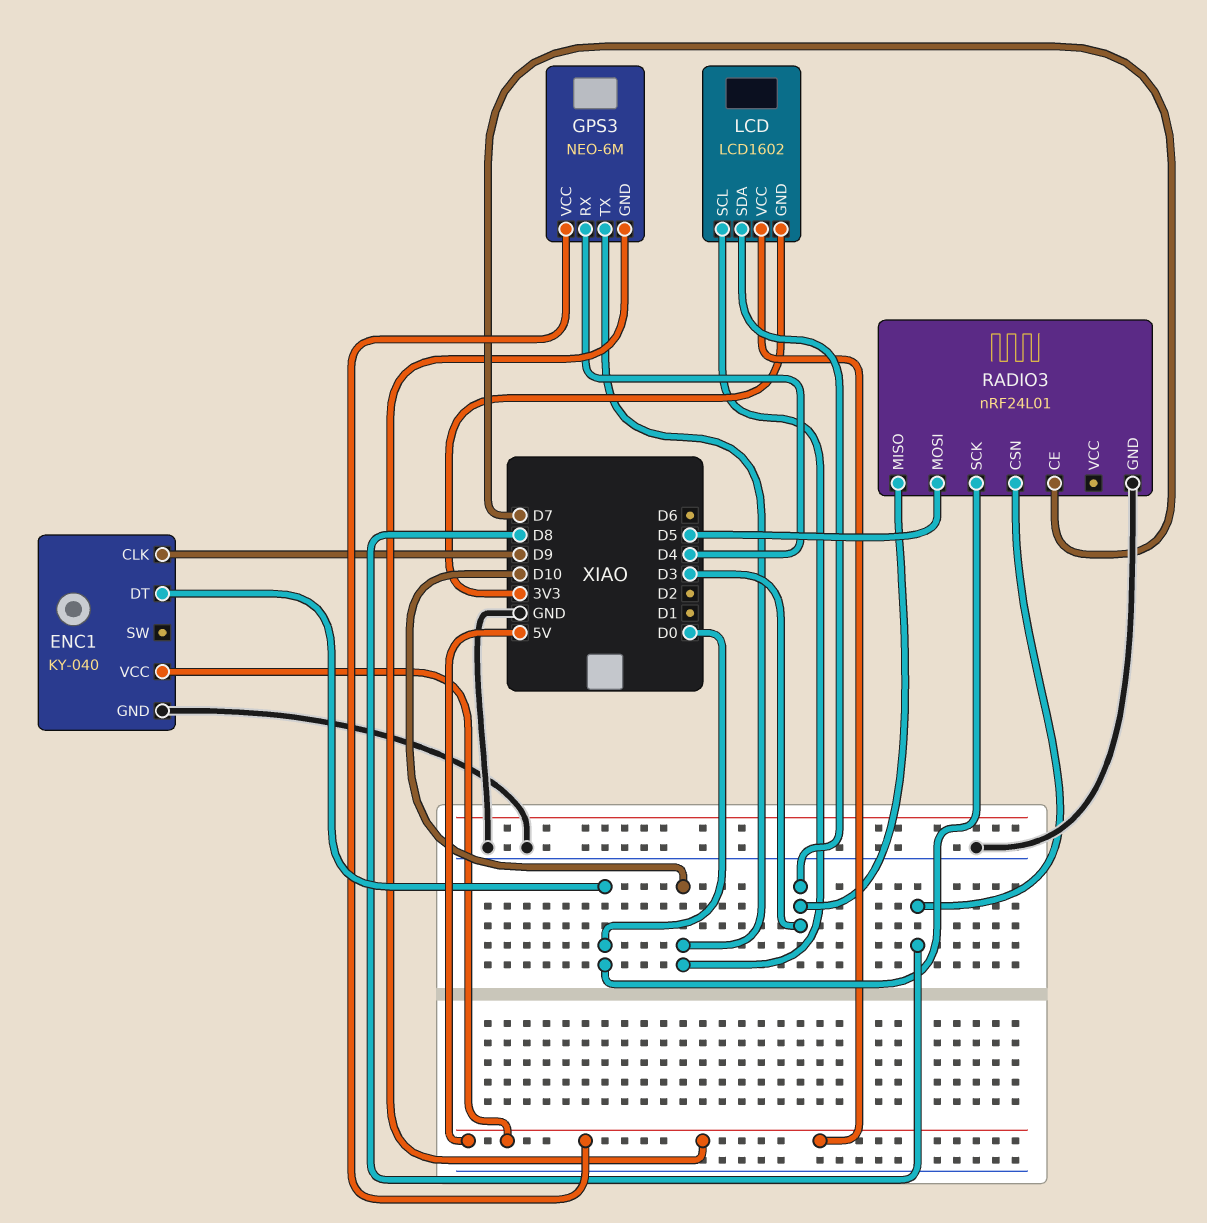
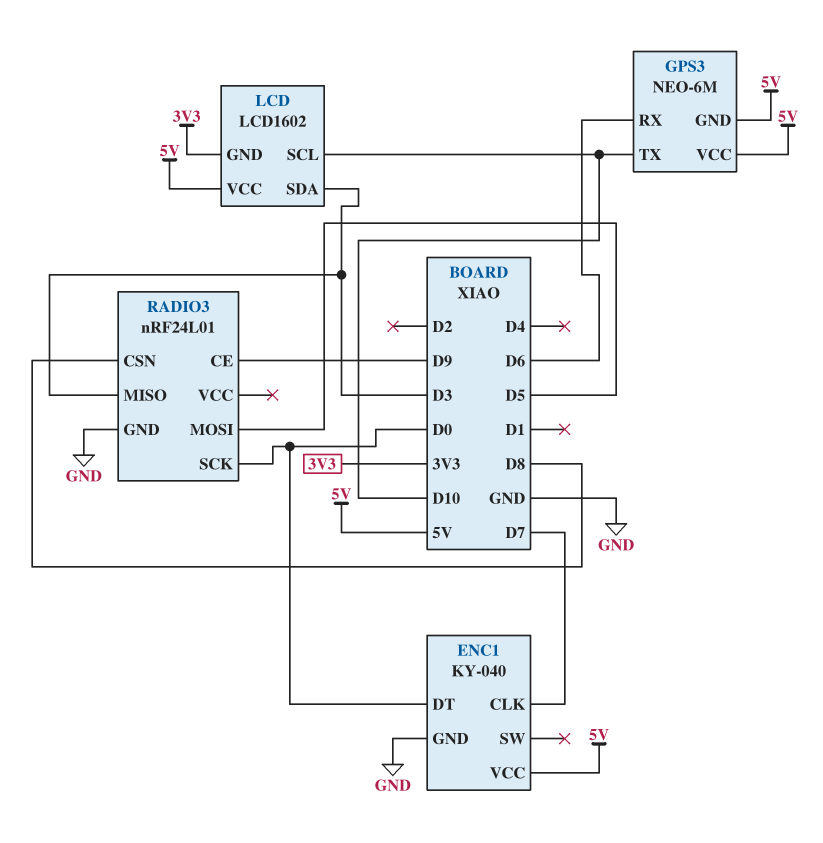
ENC1 pin CLK: D9 -> D7
GPS3 pin RX: D4 -> D6
RADIO3 pin CE: D7 -> D9

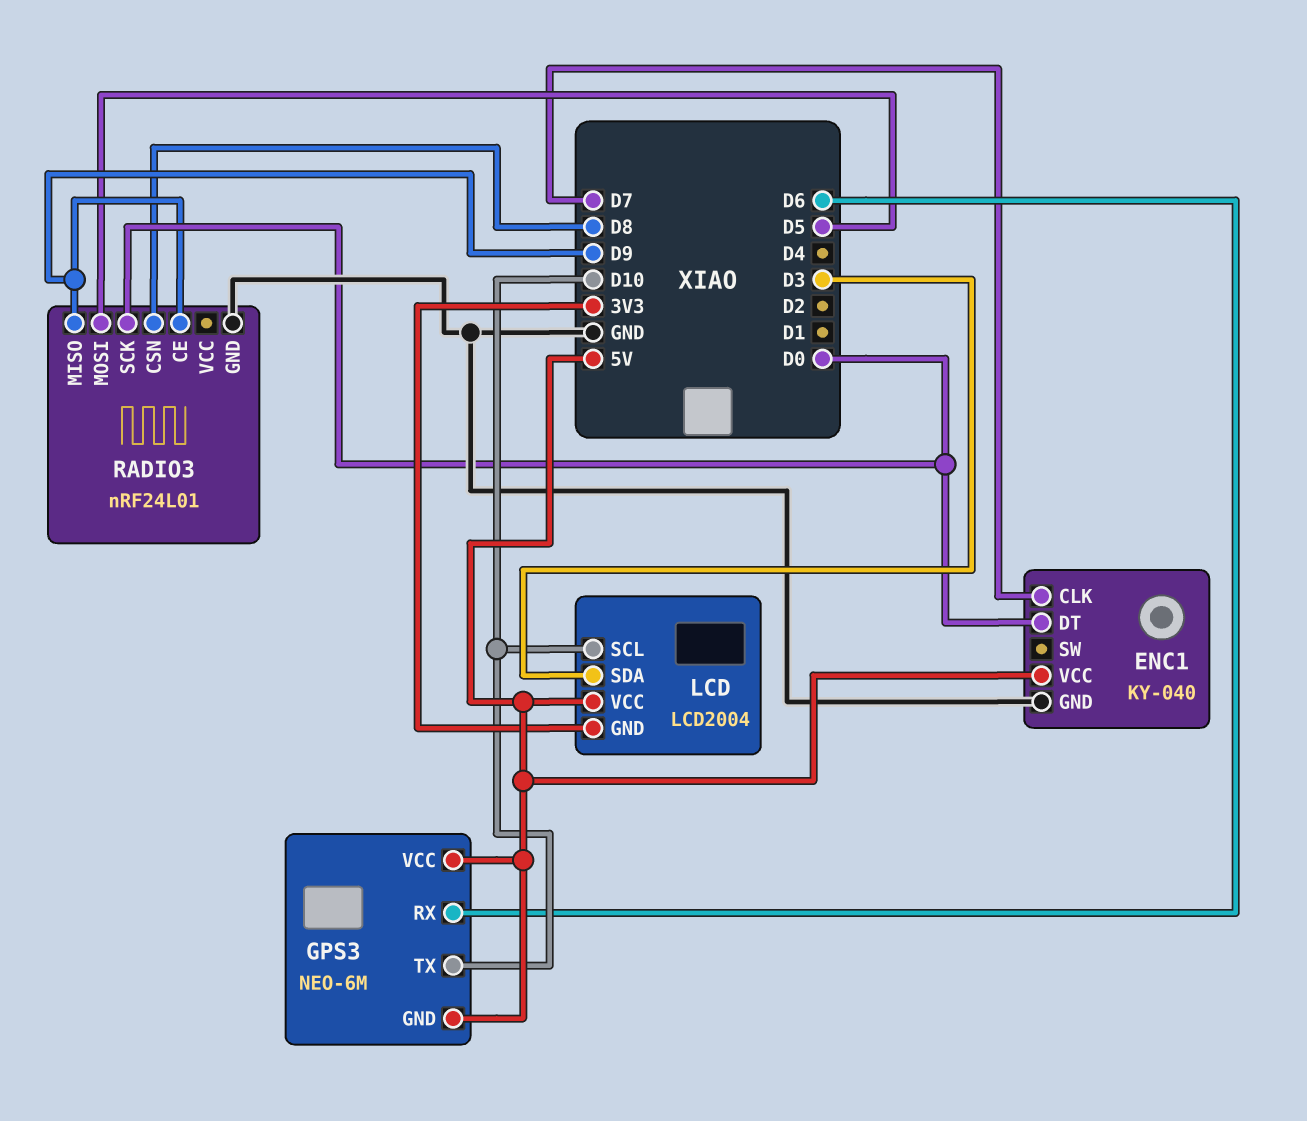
LCD: LCD1602 -> LCD2004
RADIO3 pin MISO: D3 -> D9

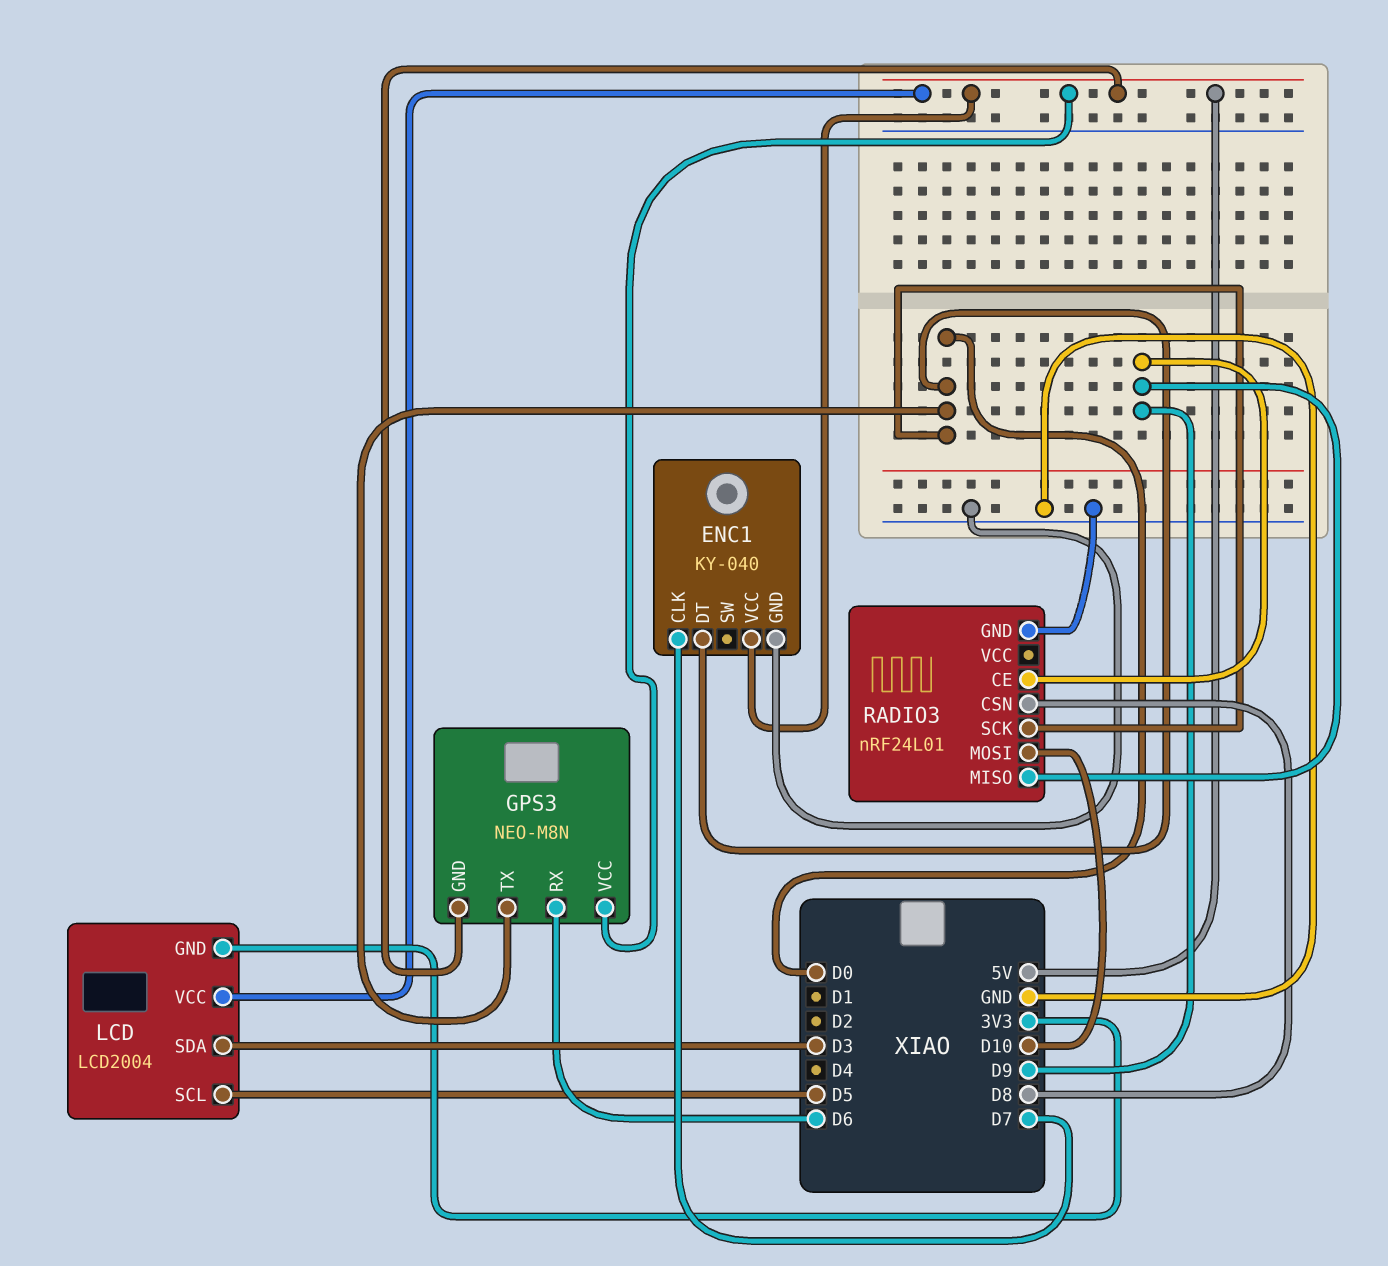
GPS3: NEO-6M -> NEO-M8N
GPS3 pin TX: D10 -> D0
LCD pin SCL: D10 -> D5
RADIO3 pin MOSI: D5 -> D10

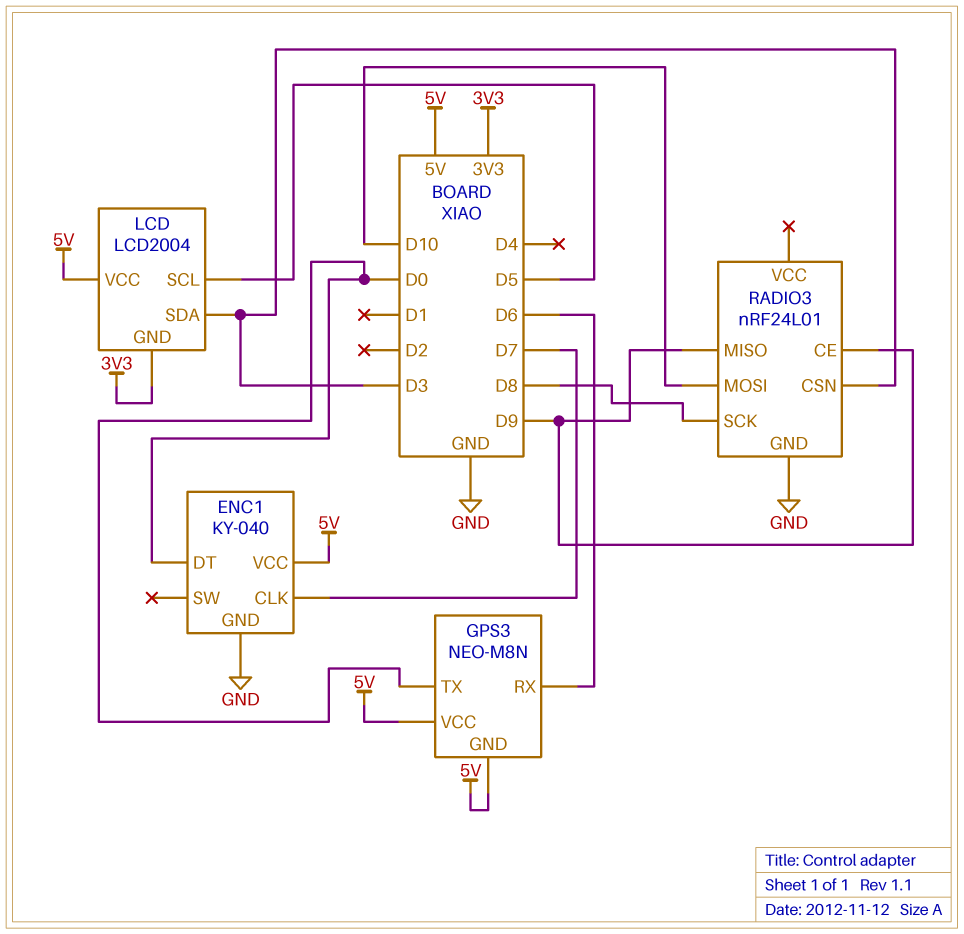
RADIO3 pin CSN: D8 -> D3
RADIO3 pin SCK: D0 -> D8

